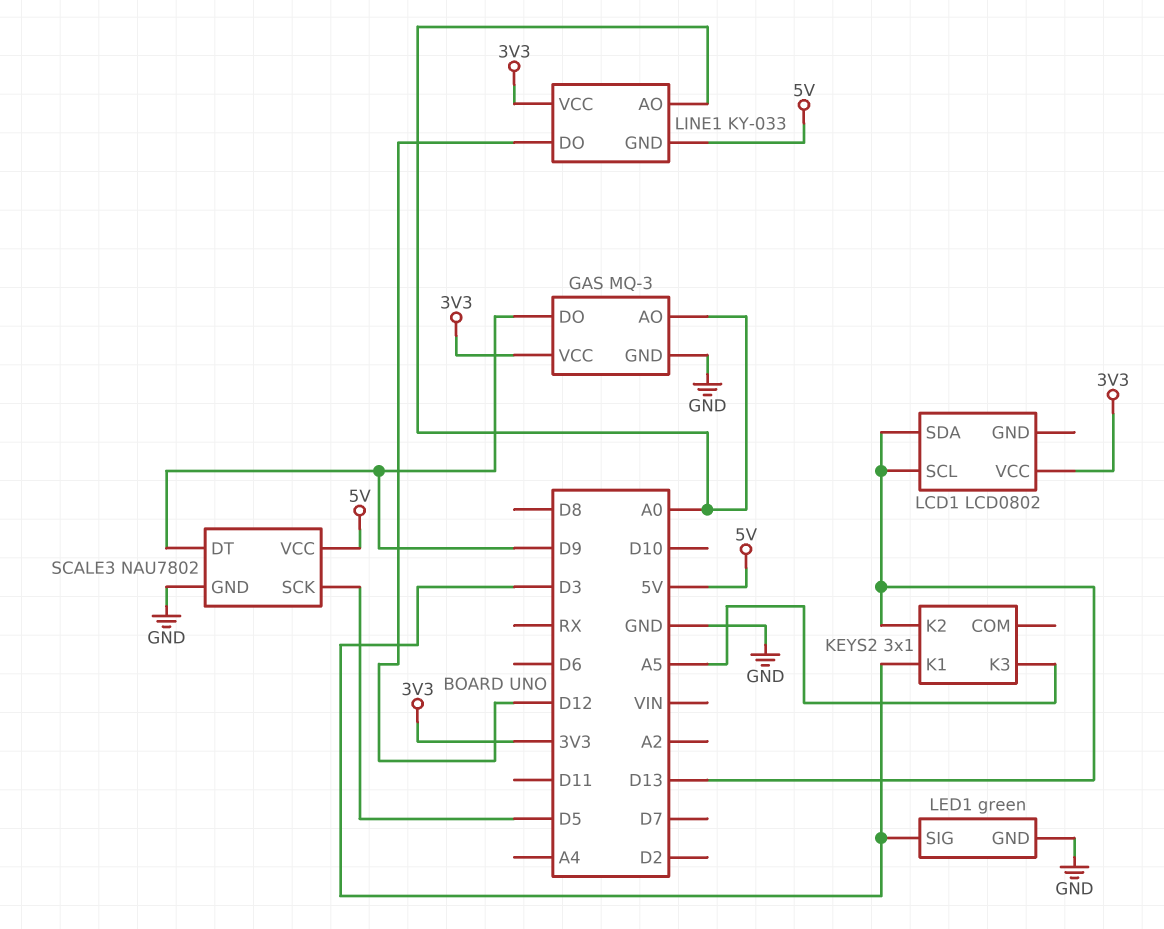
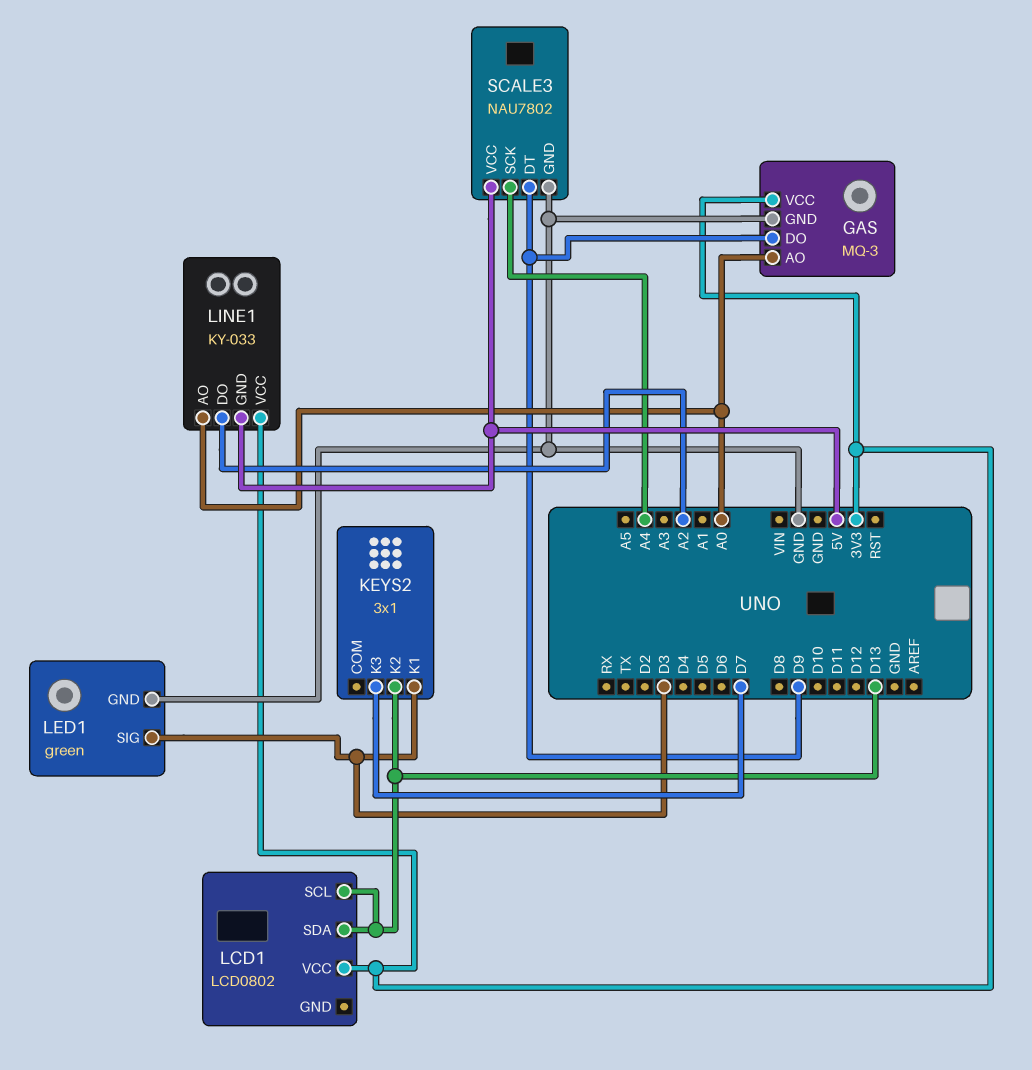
KEYS2 pin K3: A5 -> D7
LINE1 pin DO: D12 -> A2
SCALE3 pin SCK: D5 -> A4

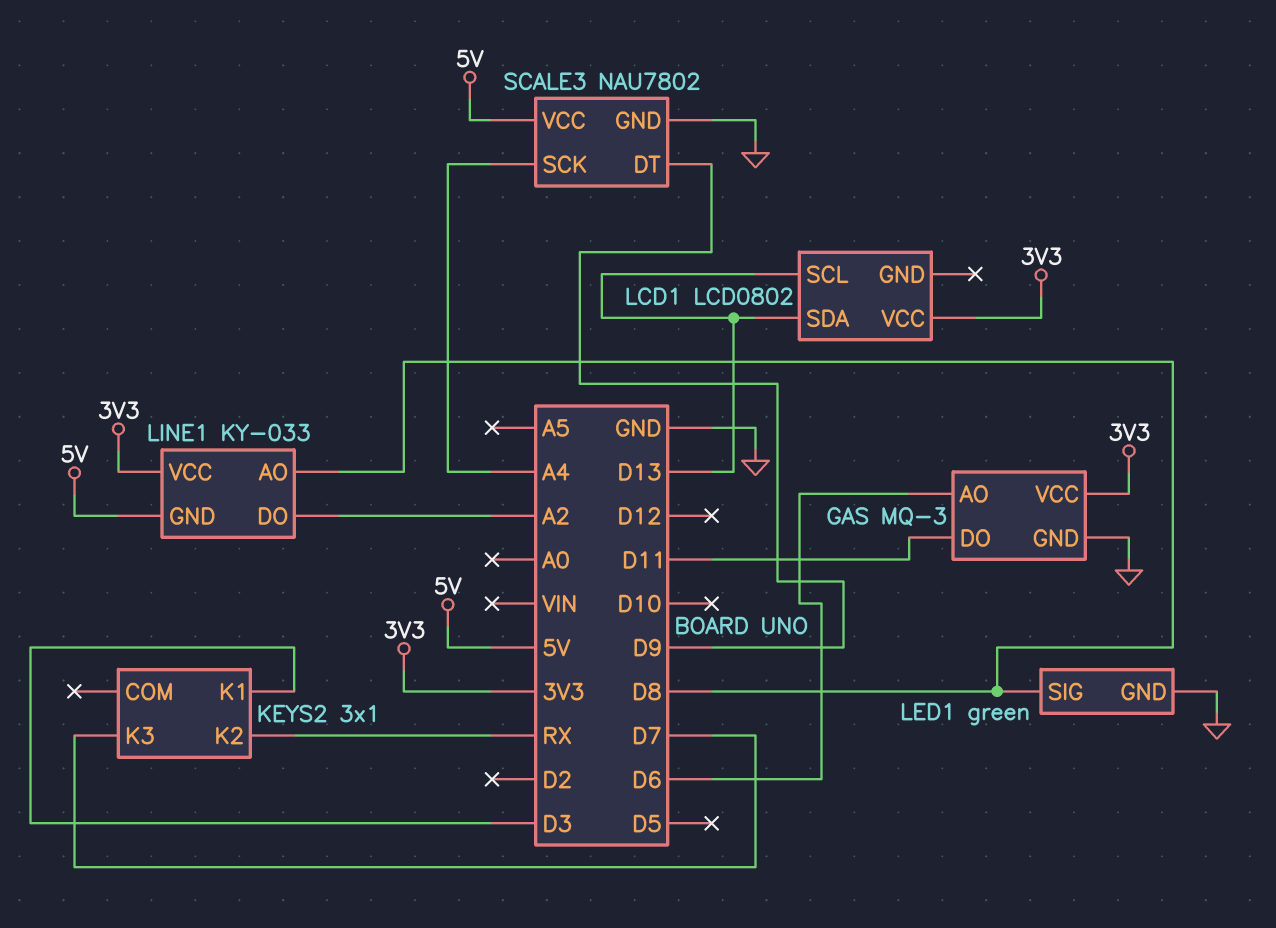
GAS pin AO: A0 -> D6
GAS pin DO: D9 -> D11
KEYS2 pin K2: D13 -> RX
LED1 pin SIG: D3 -> D8
LINE1 pin AO: A0 -> D8

